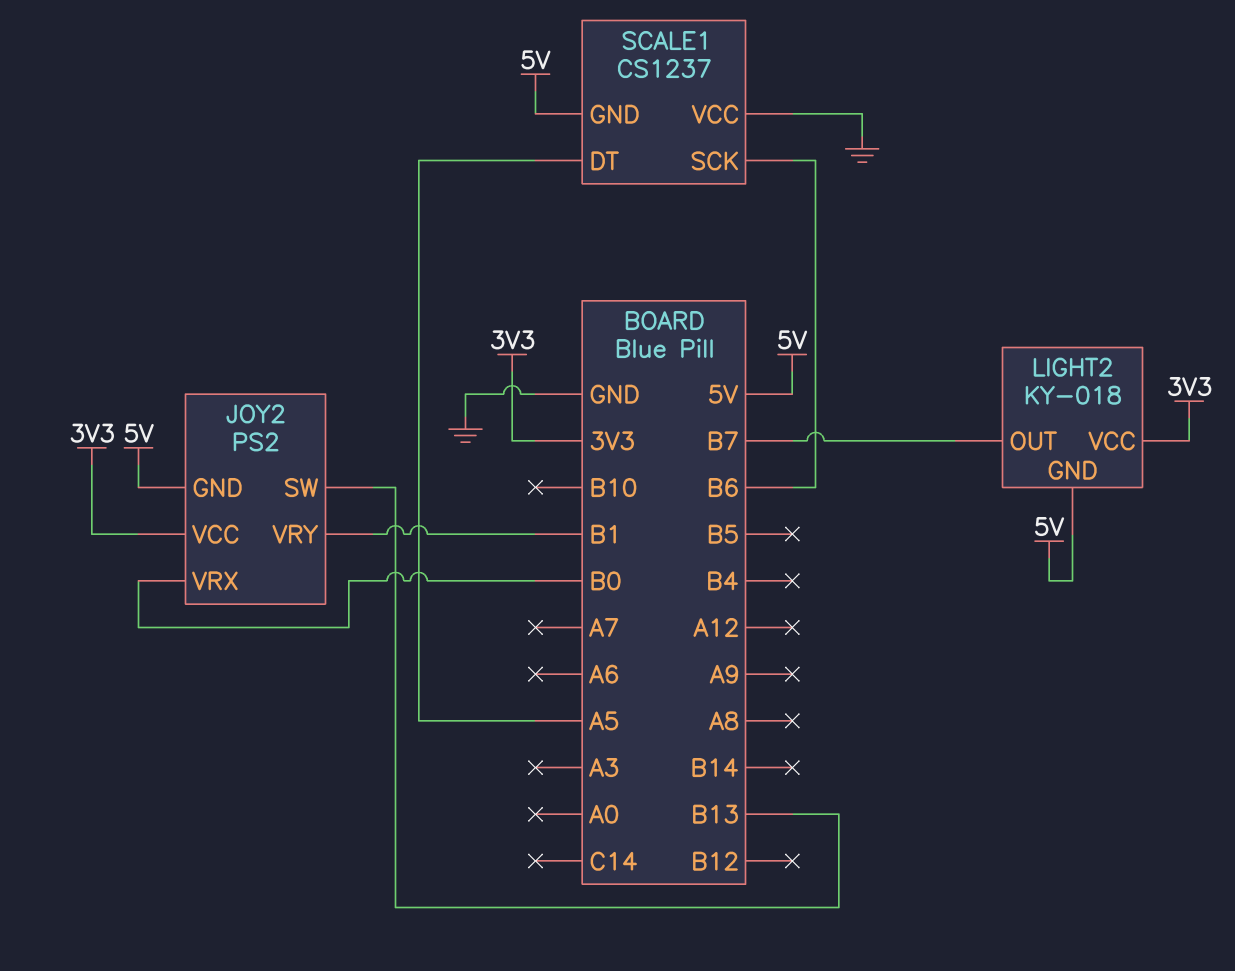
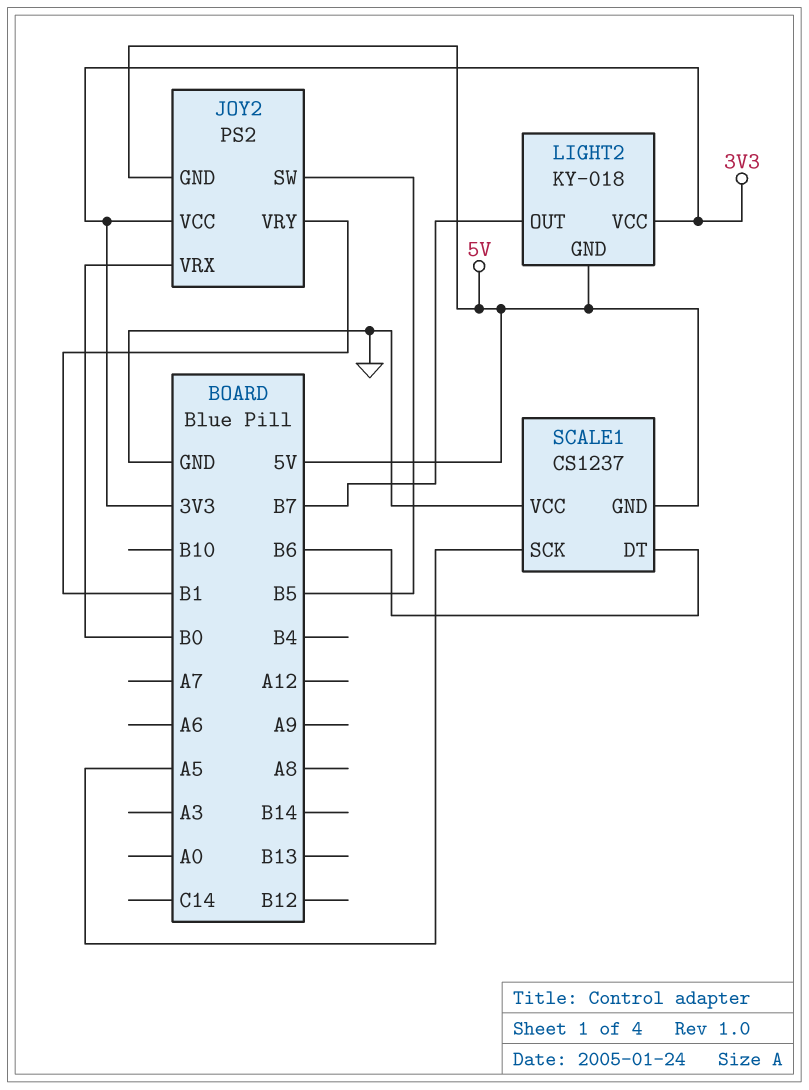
JOY2 pin SW: B13 -> B5
SCALE1 pin DT: A5 -> B6
SCALE1 pin SCK: B6 -> A5

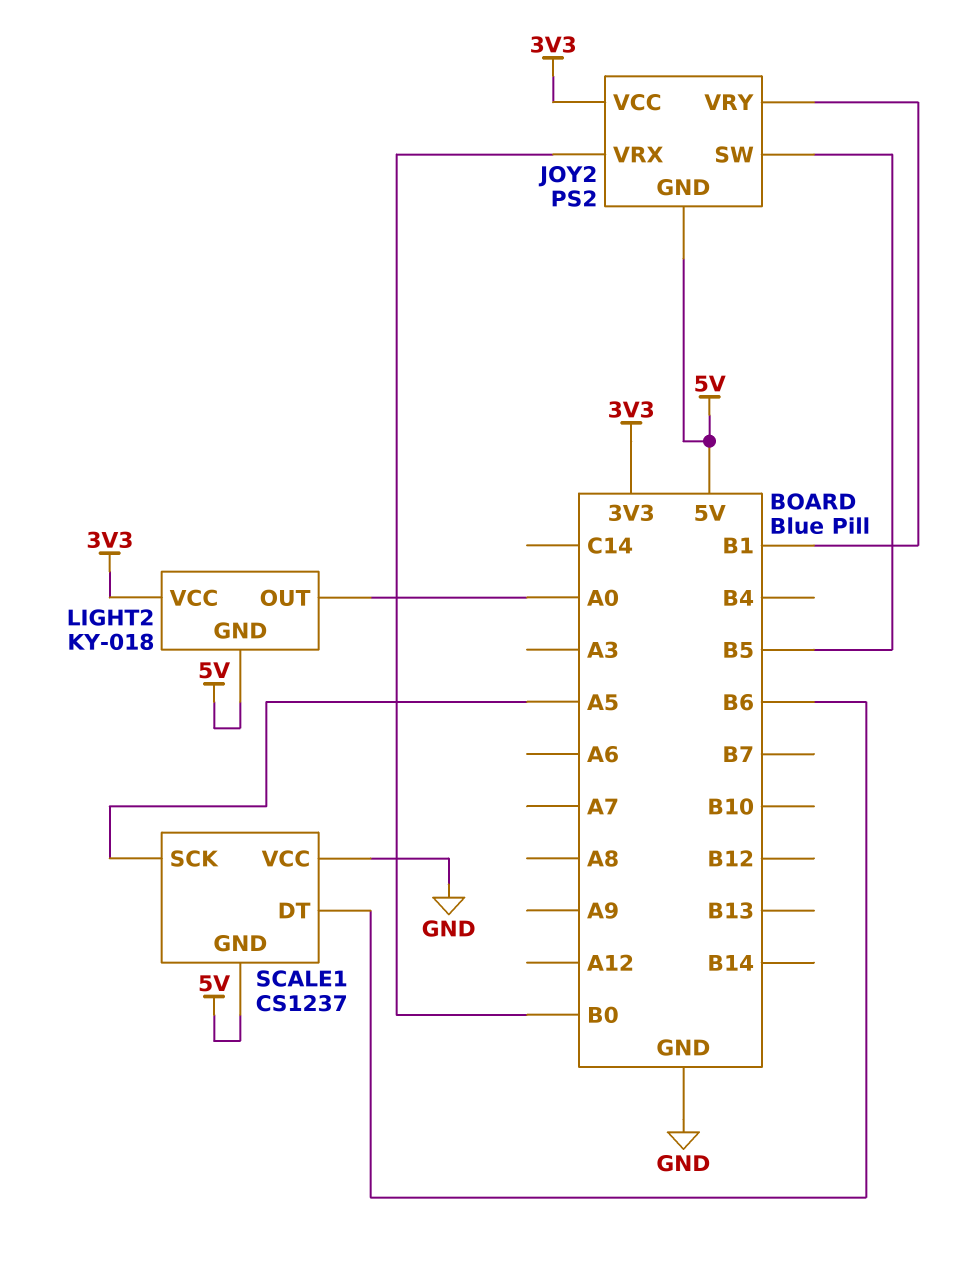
LIGHT2 pin OUT: B7 -> A0

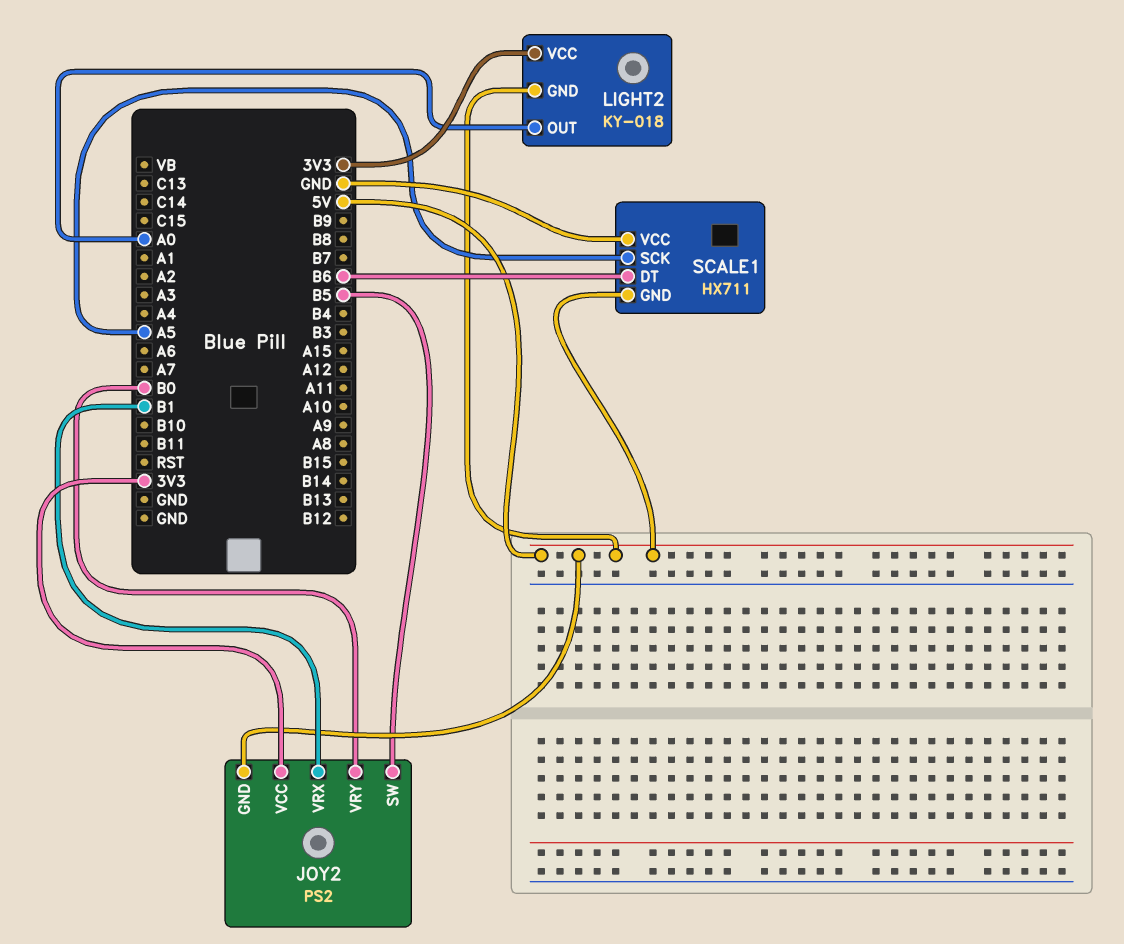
JOY2 pin VRX: B0 -> B1
JOY2 pin VRY: B1 -> B0
SCALE1: CS1237 -> HX711

